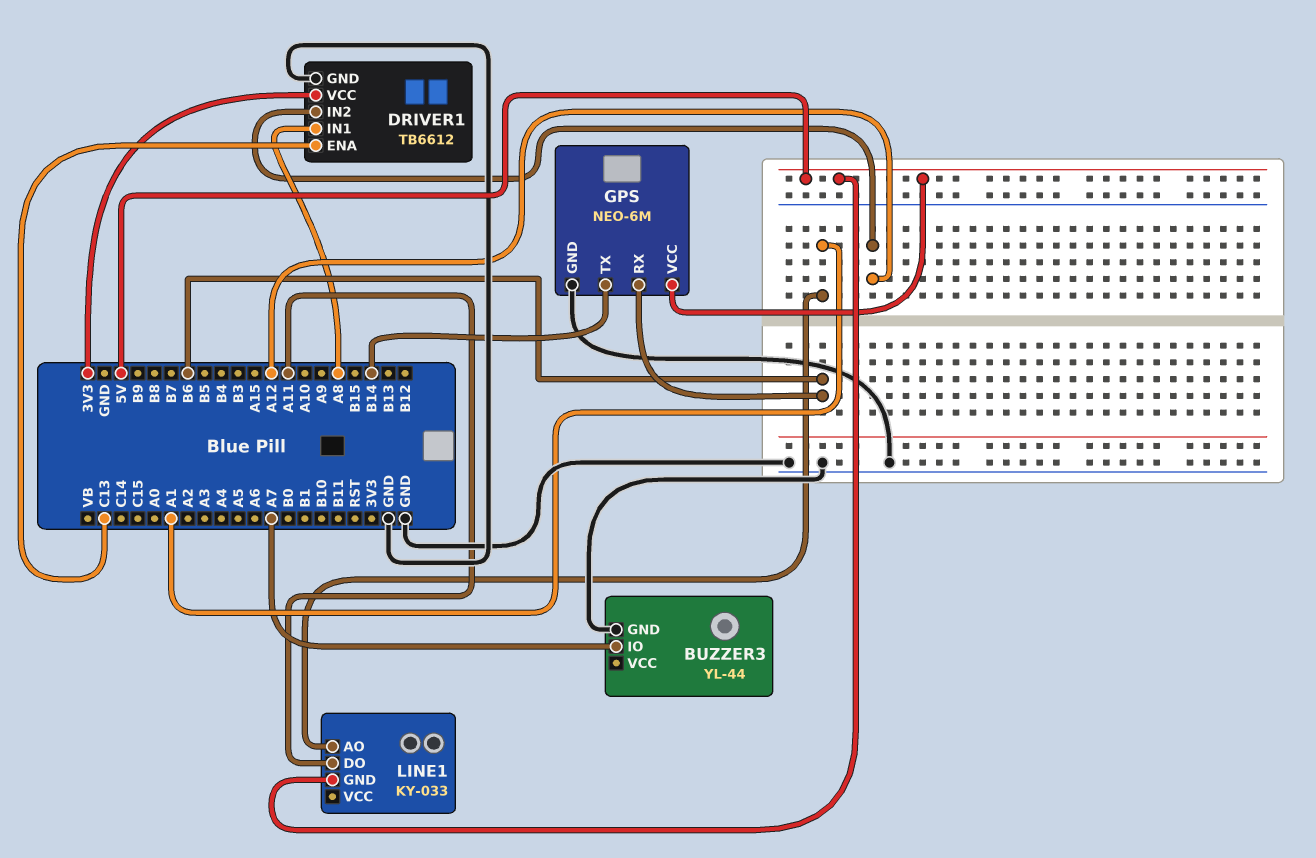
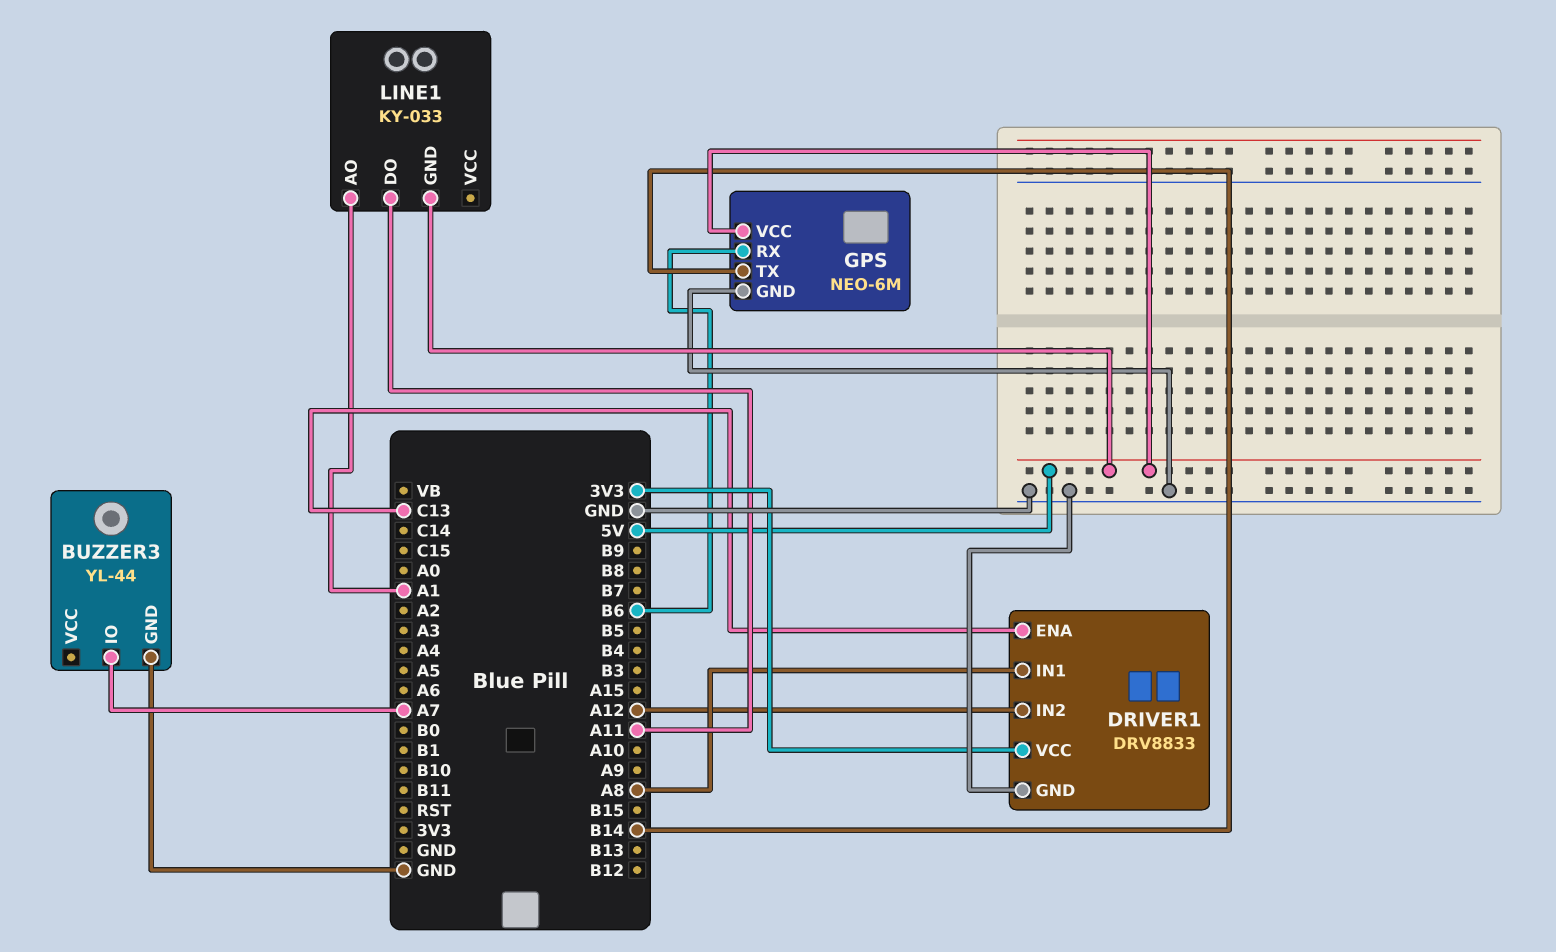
DRIVER1: TB6612 -> DRV8833

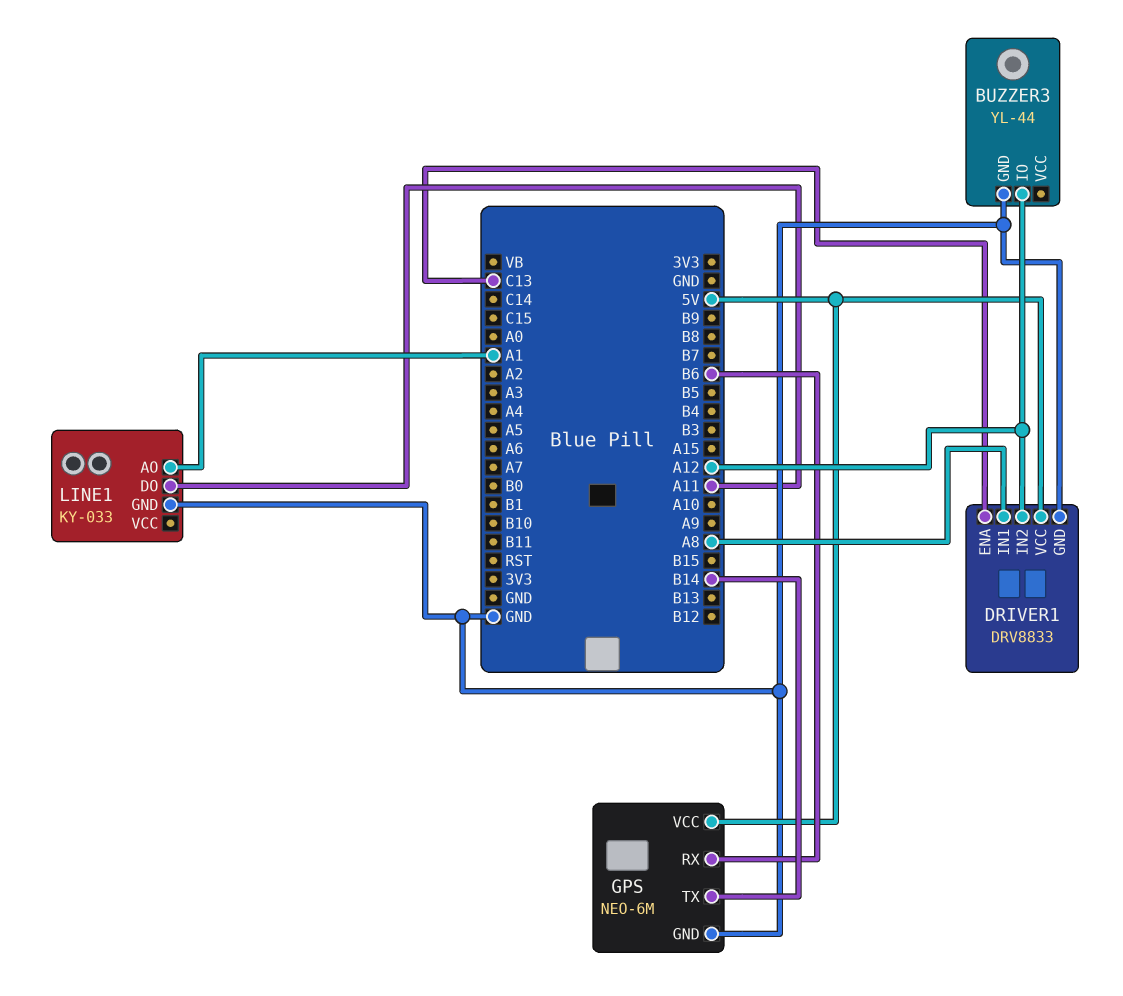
BUZZER3 pin IO: A7 -> A12
DRIVER1 pin VCC: 3V3 -> 5V
LINE1 pin GND: 5V -> GND

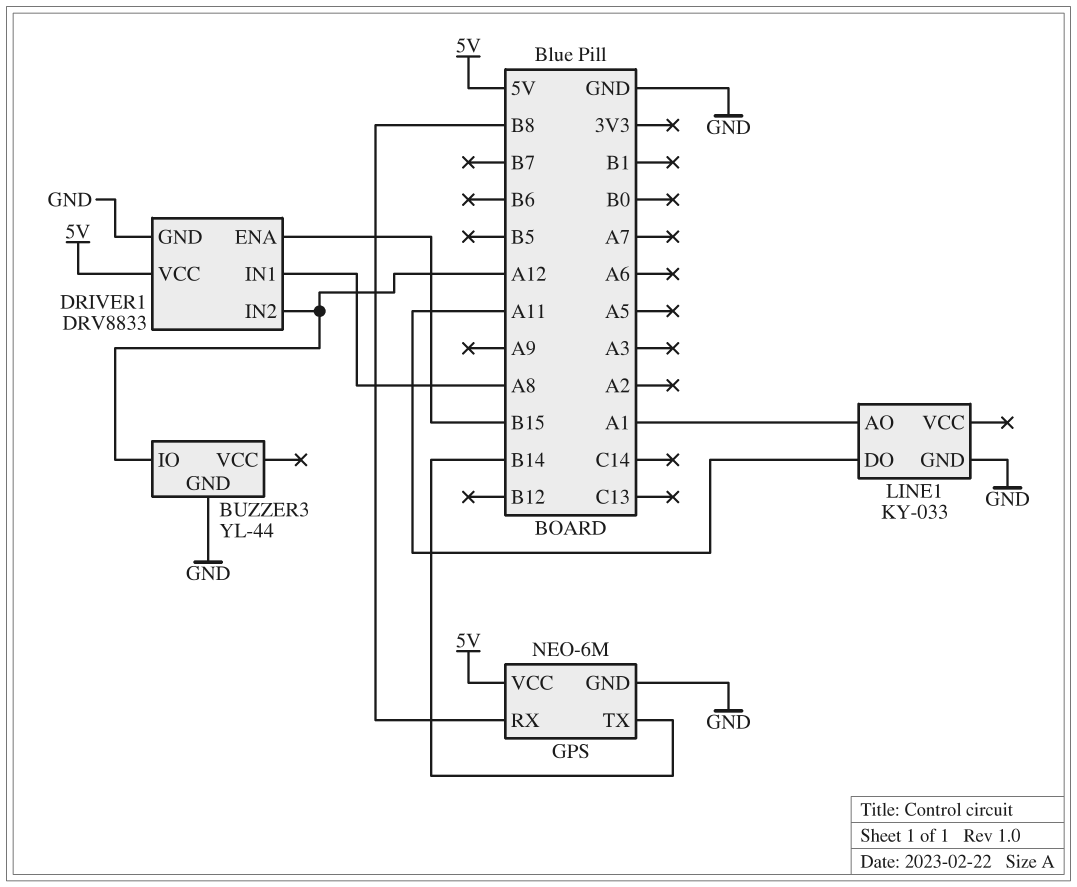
DRIVER1 pin ENA: C13 -> B15
GPS pin RX: B6 -> B8

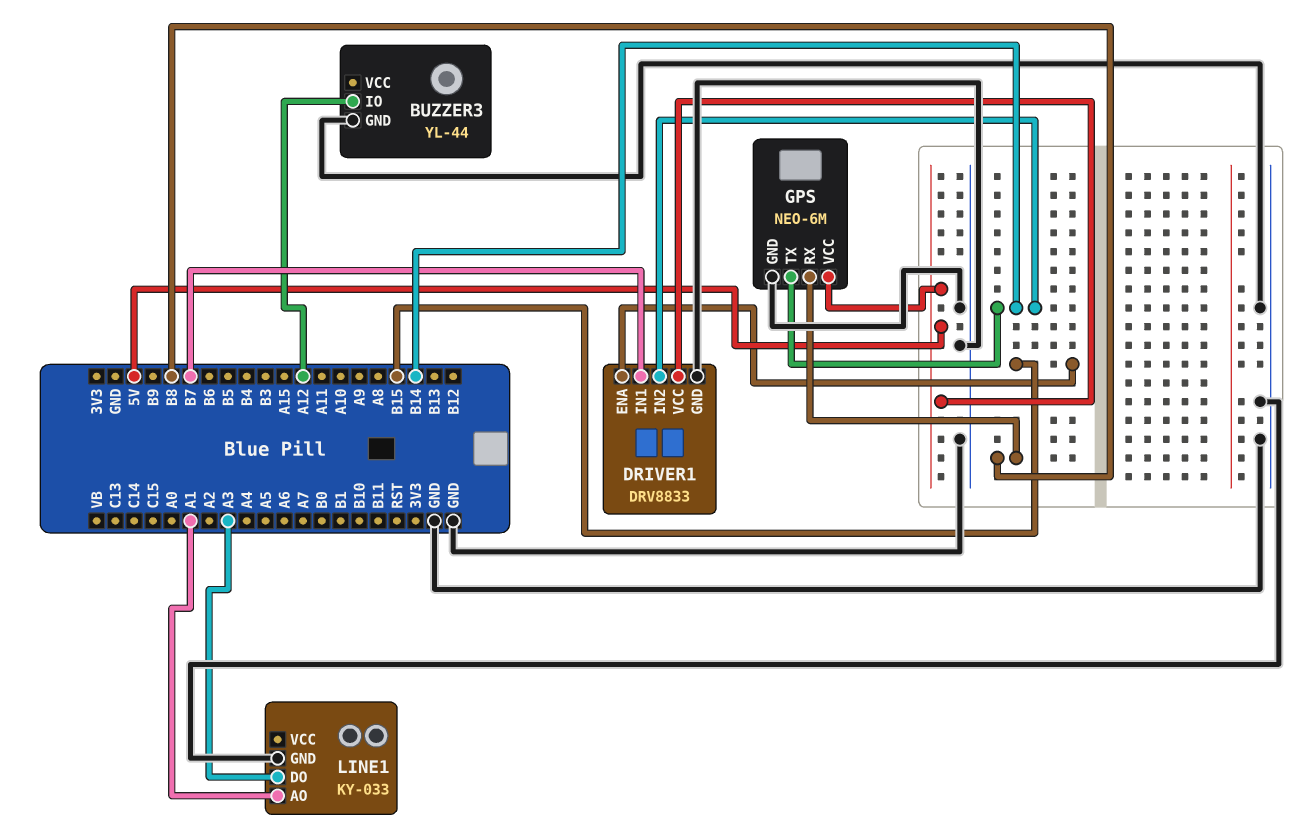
DRIVER1 pin IN1: A8 -> B7
DRIVER1 pin IN2: A12 -> B14
LINE1 pin DO: A11 -> A3

